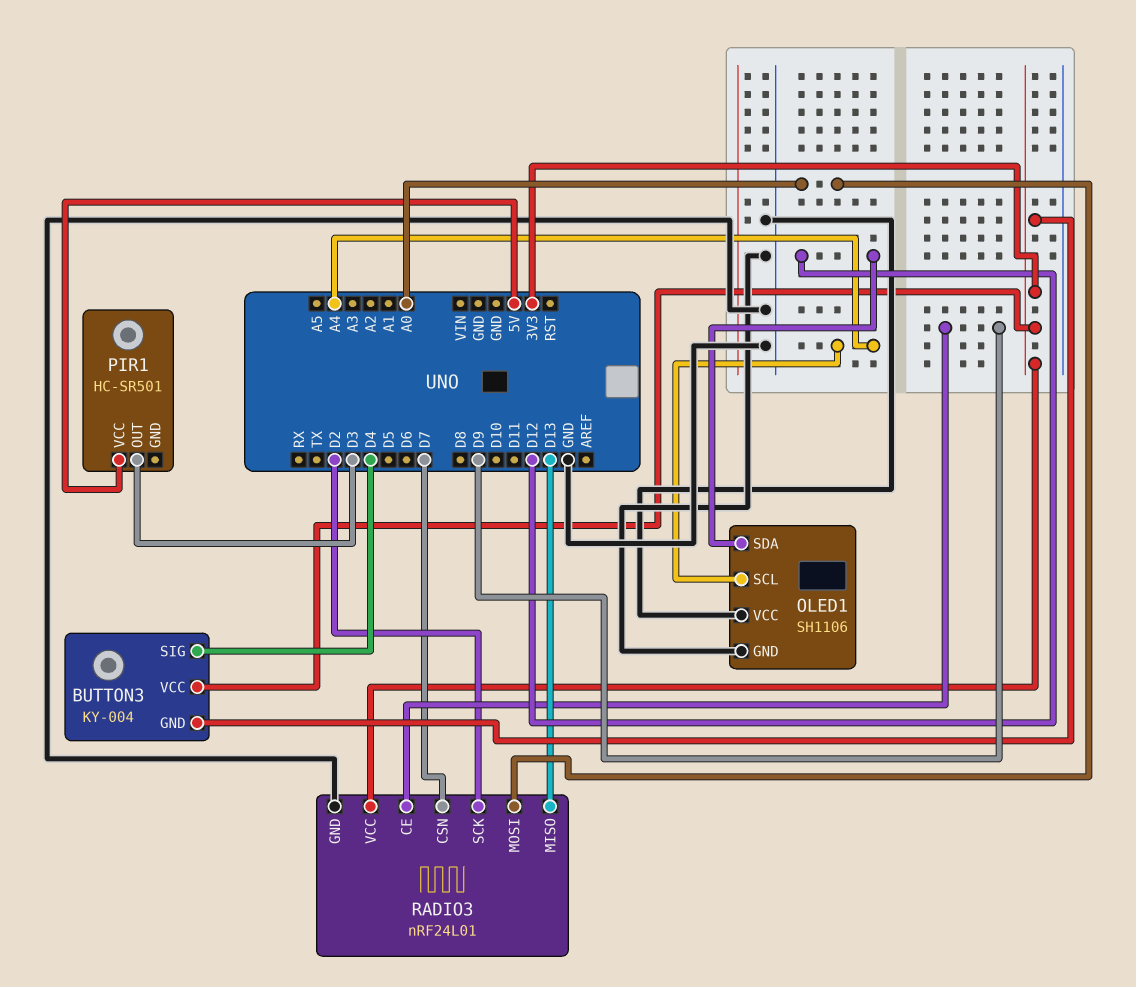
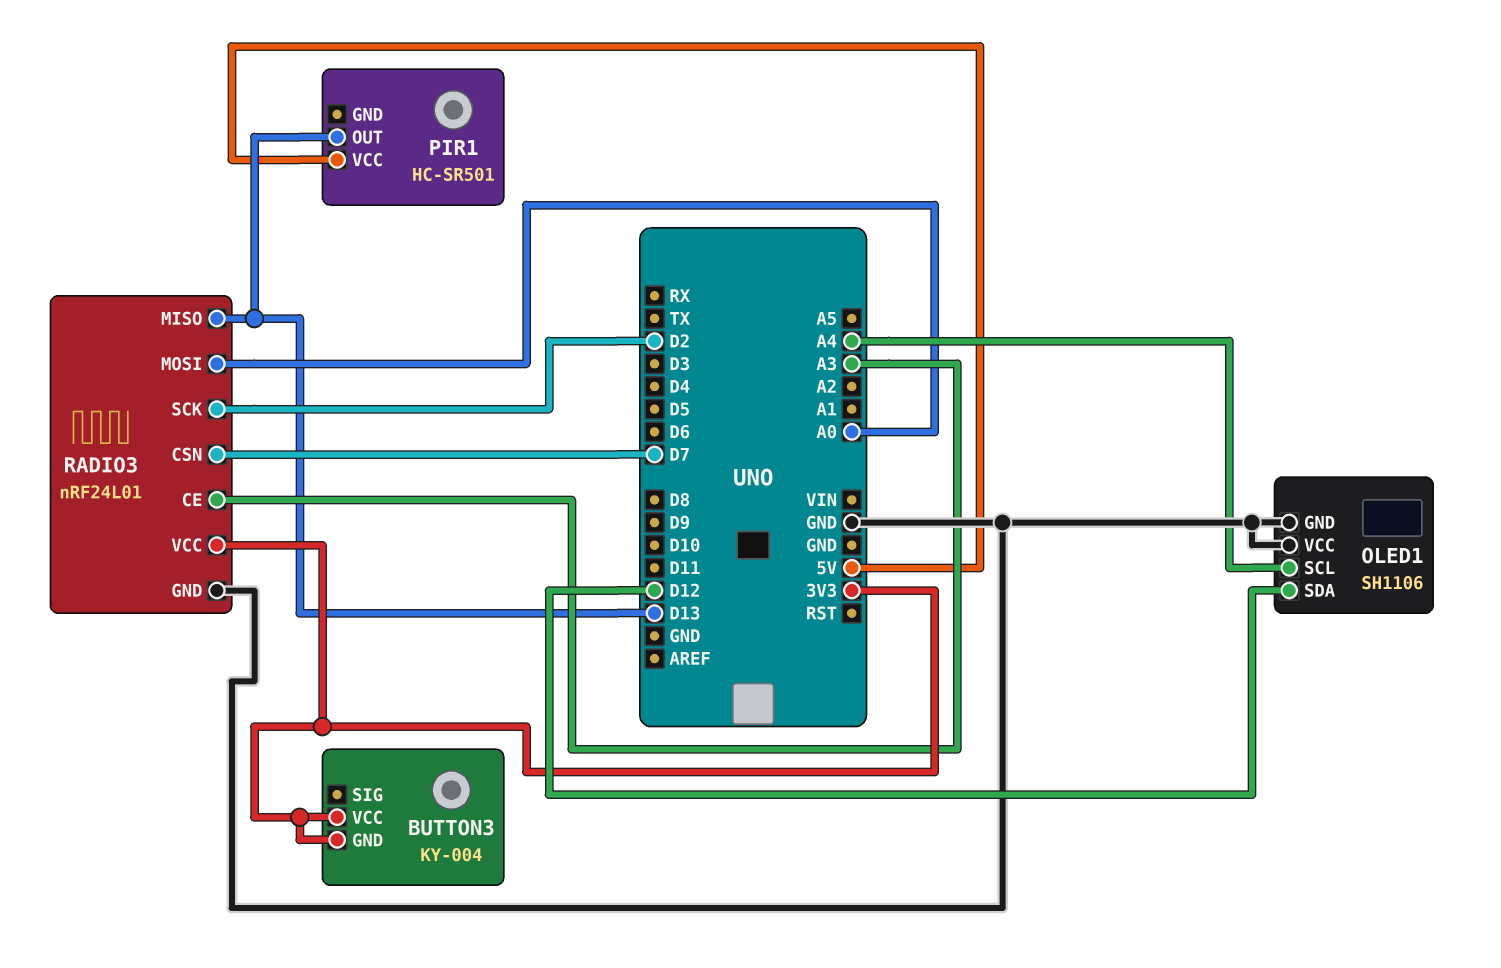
BUTTON3 pin SIG: D4 -> none
PIR1 pin OUT: D3 -> D13
RADIO3 pin CE: D9 -> A3

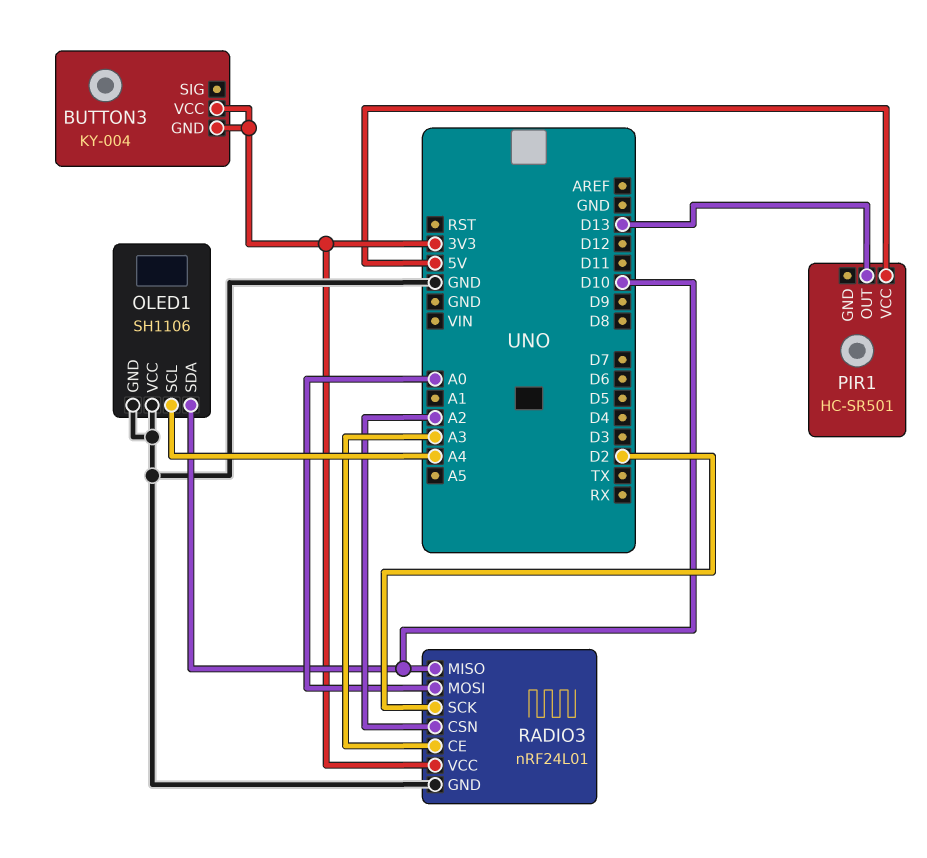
OLED1 pin SDA: D12 -> D10
RADIO3 pin CSN: D7 -> A2
RADIO3 pin MISO: D13 -> D10

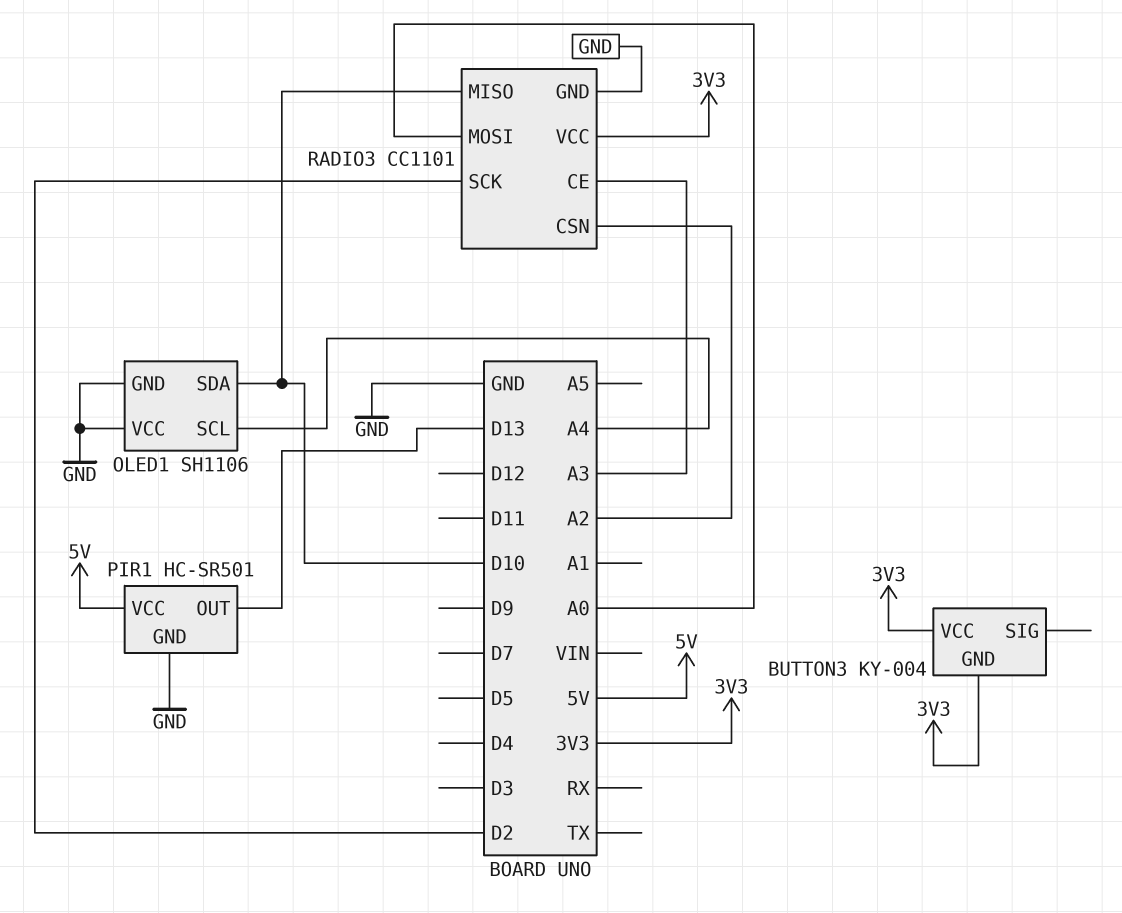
PIR1 pin GND: none -> GND
RADIO3: nRF24L01 -> CC1101

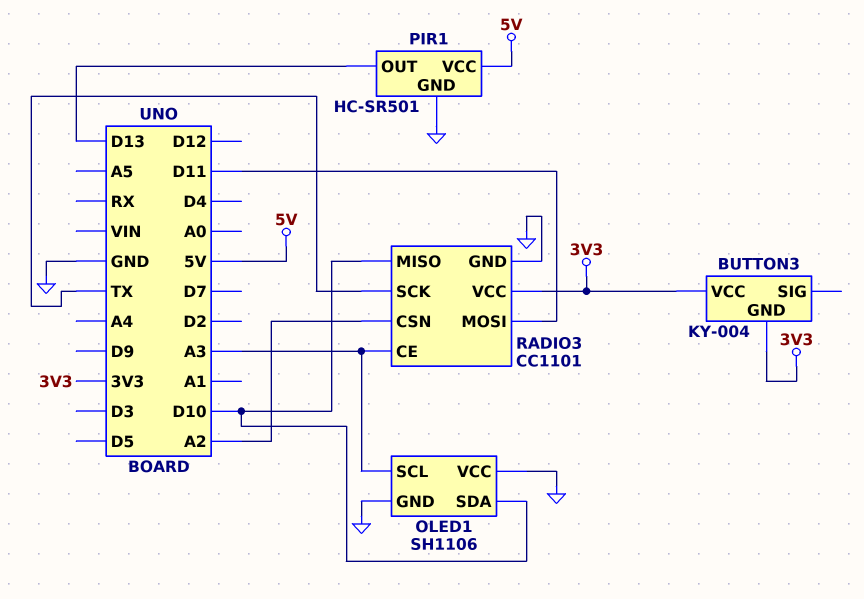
OLED1 pin SCL: A4 -> A3
RADIO3 pin MOSI: A0 -> D11
RADIO3 pin SCK: D2 -> TX

